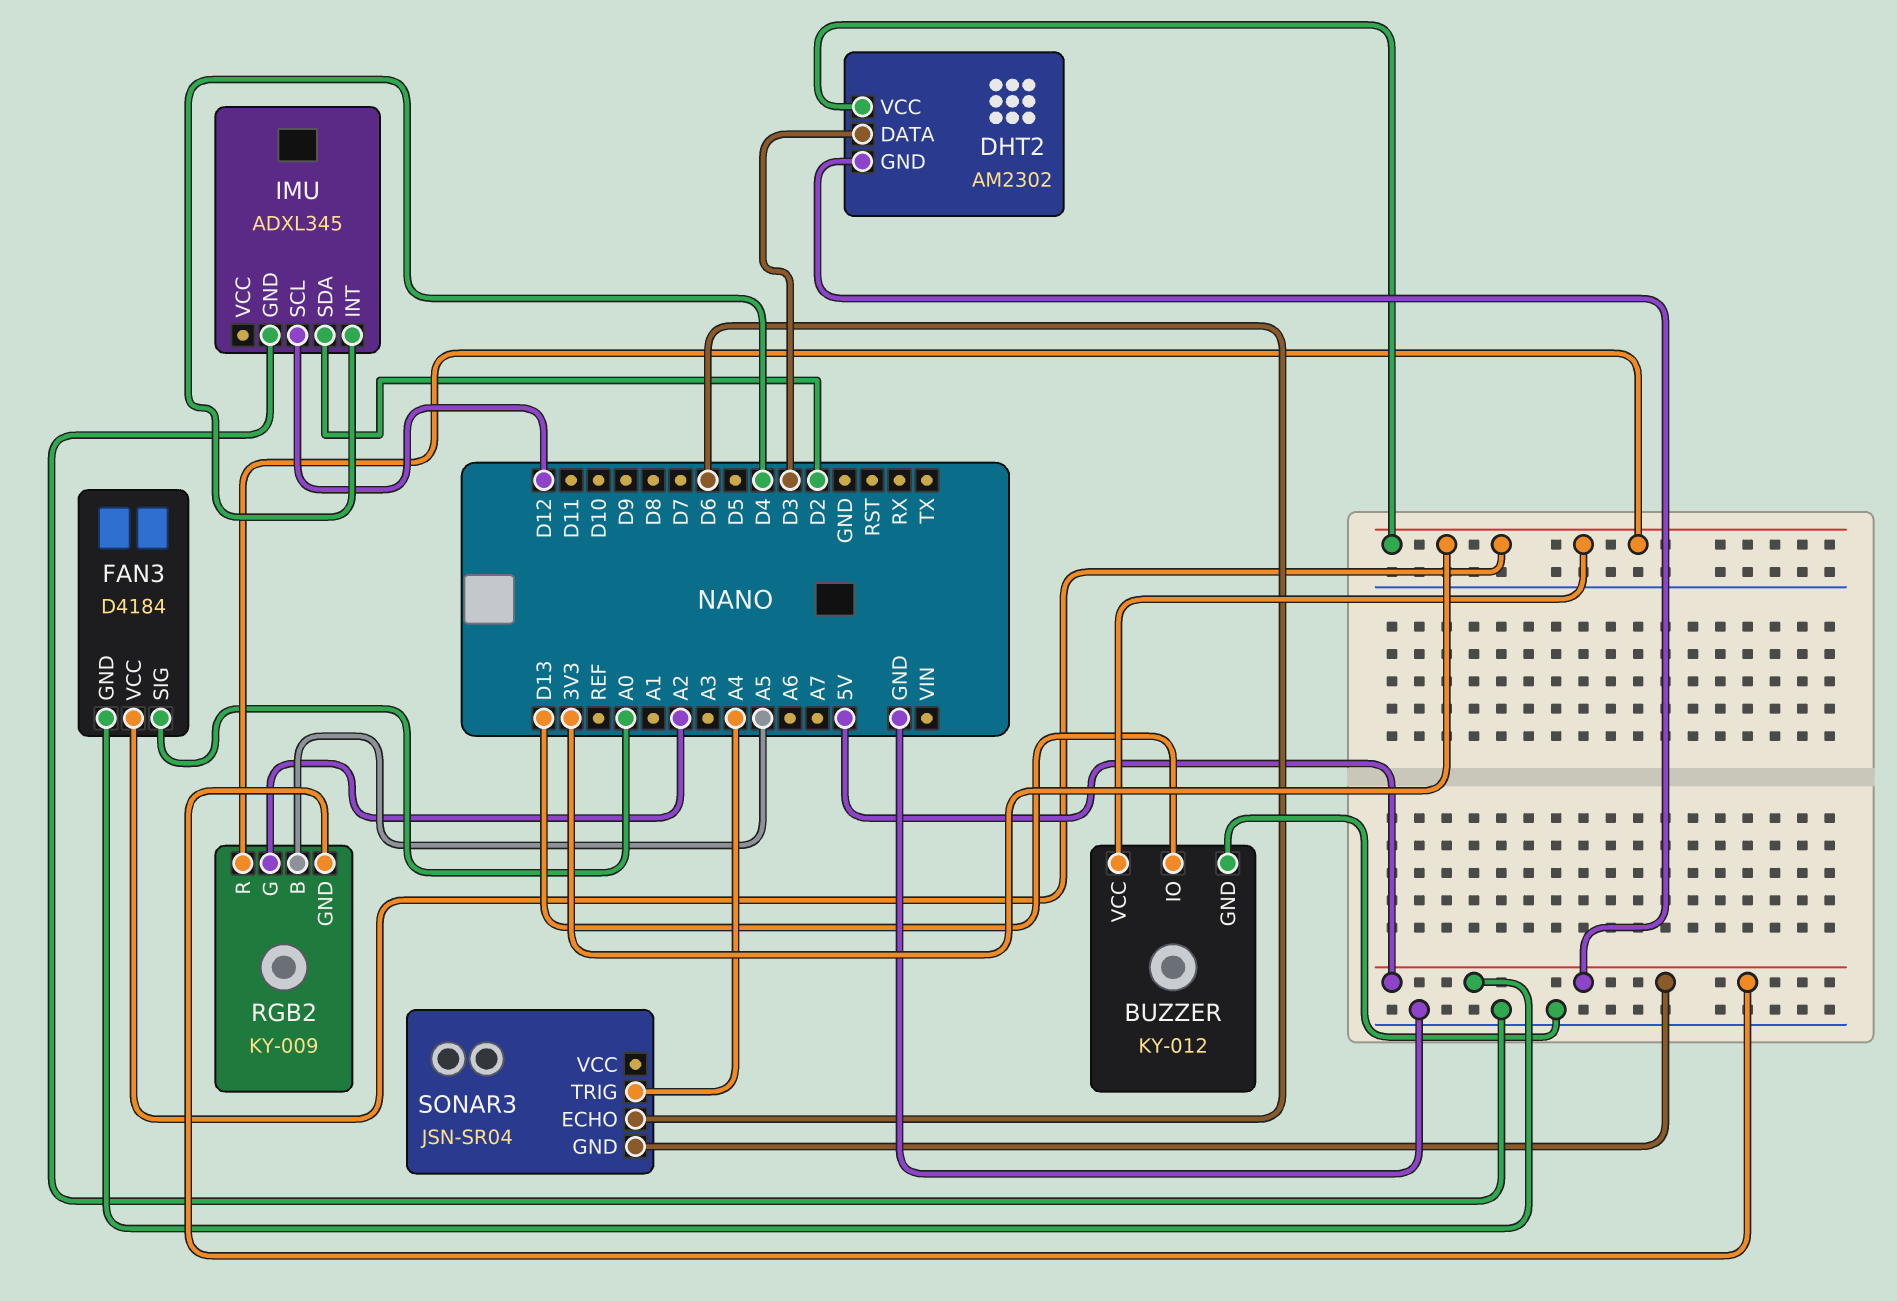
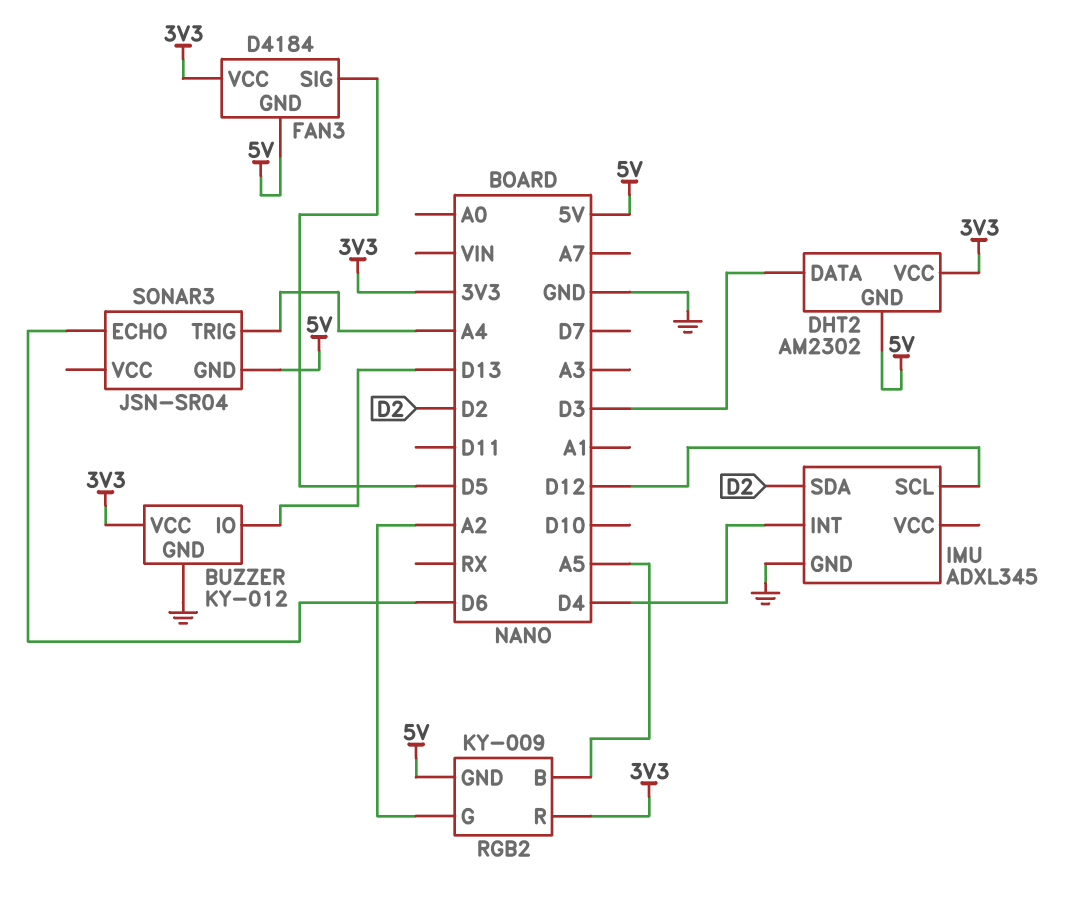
FAN3 pin SIG: A0 -> D5

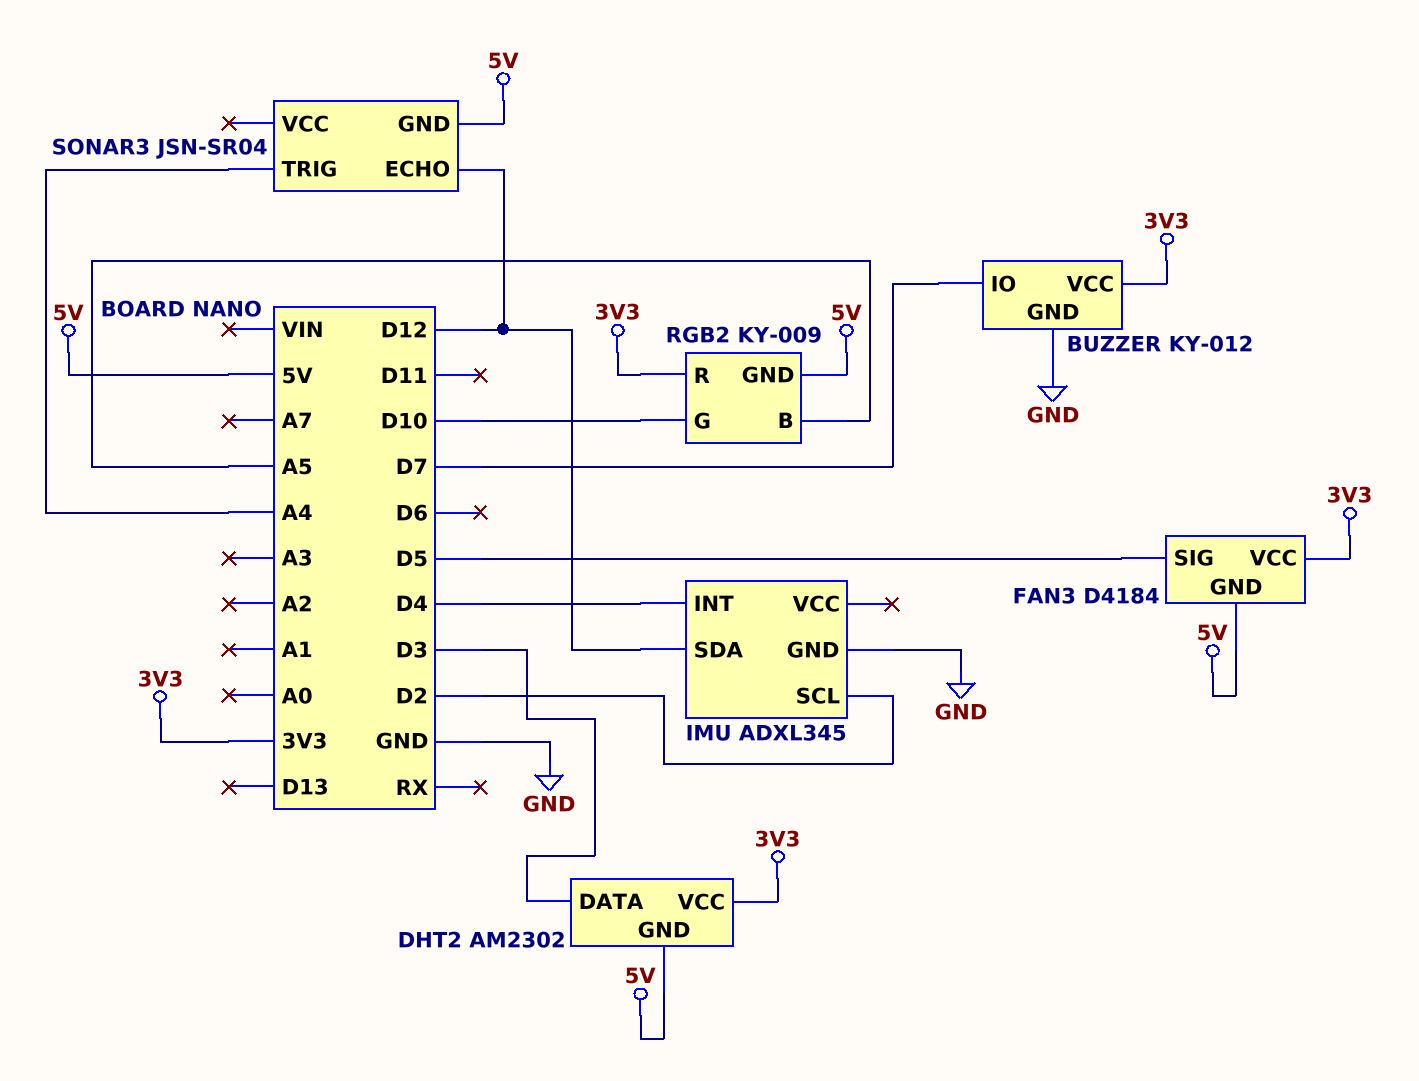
BUZZER pin IO: D13 -> D7
IMU pin SCL: D12 -> D2
IMU pin SDA: D2 -> D12
RGB2 pin G: A2 -> D10
SONAR3 pin ECHO: D6 -> D12

